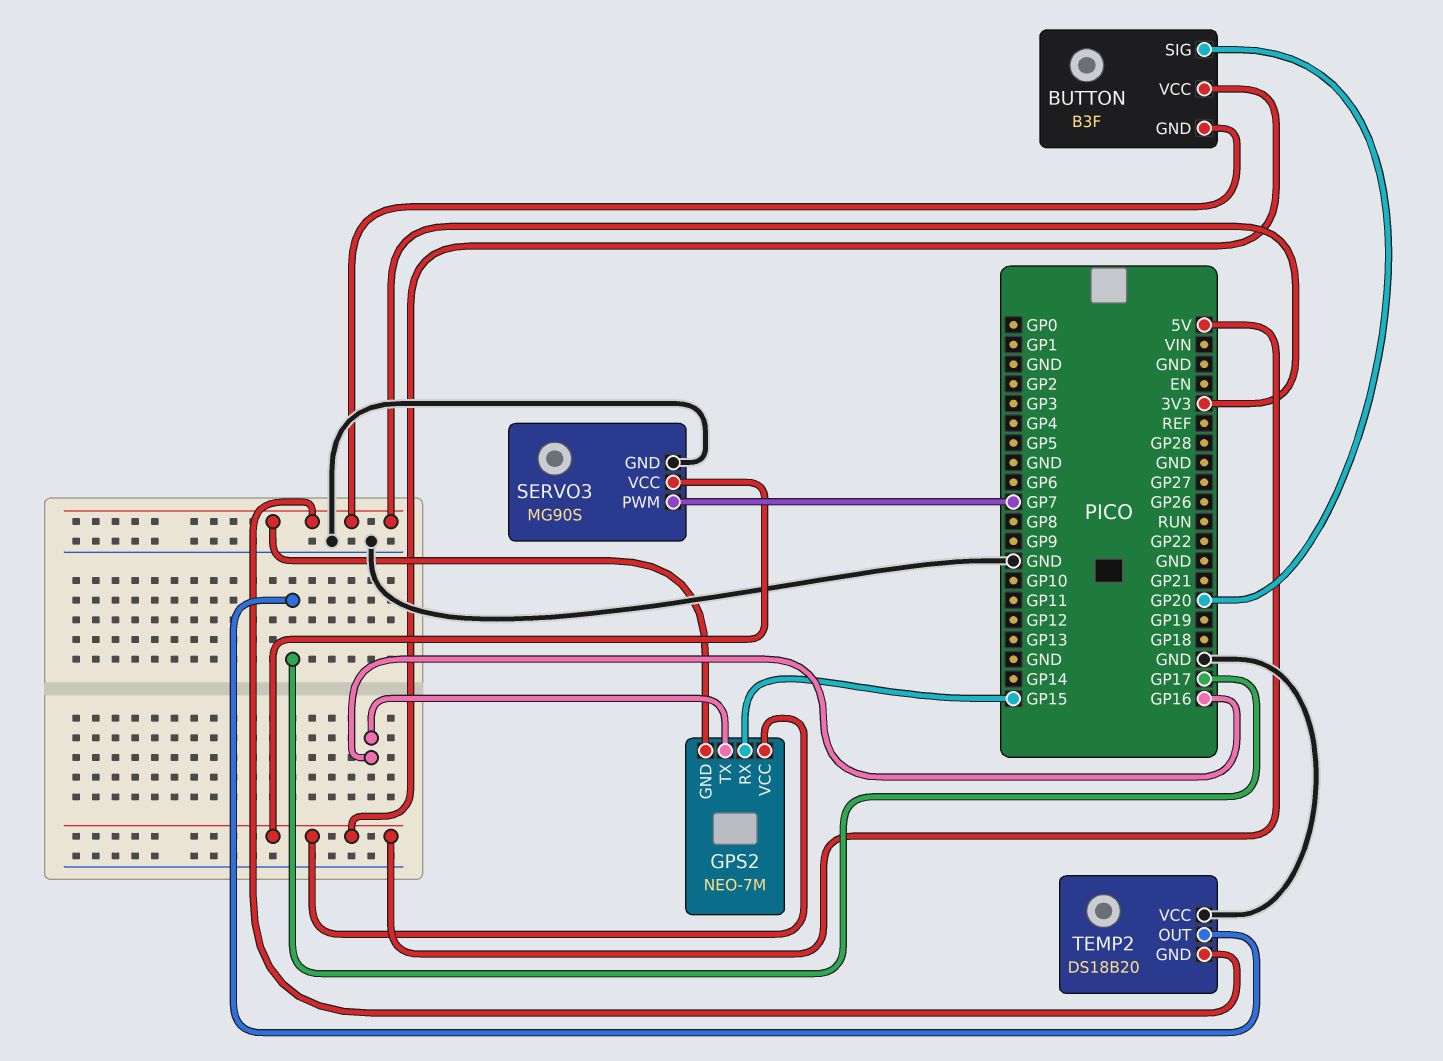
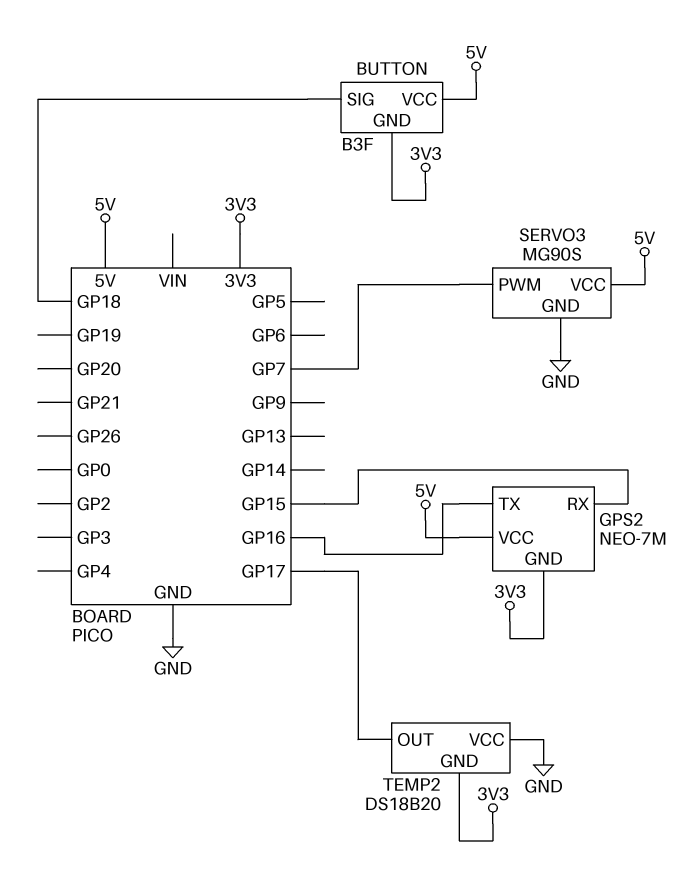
BUTTON pin SIG: GP20 -> GP18

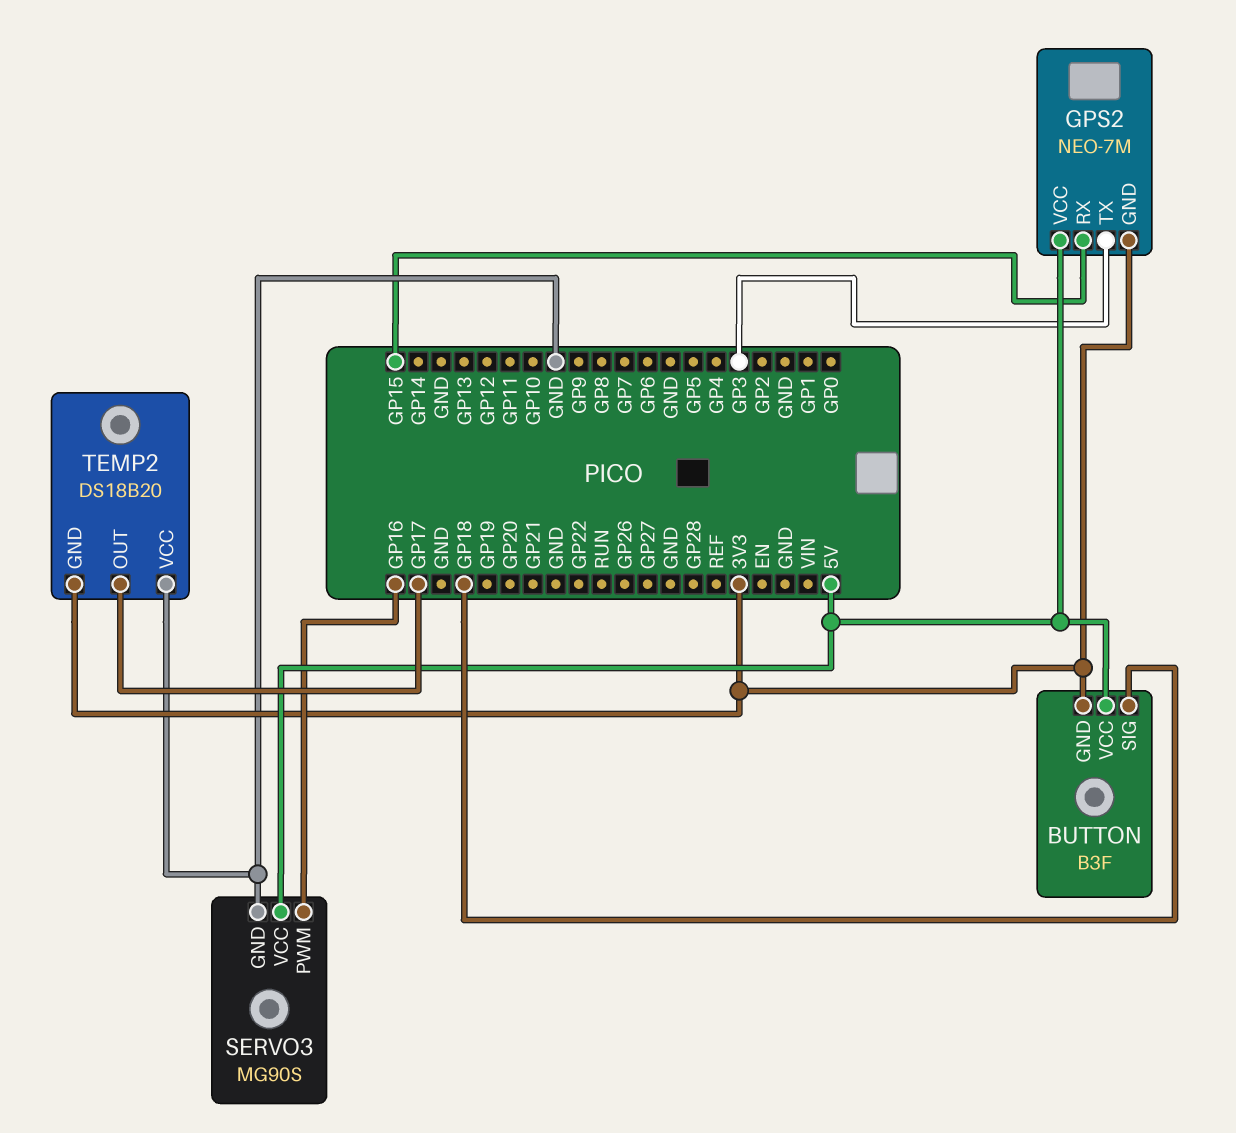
GPS2 pin TX: GP16 -> GP3
SERVO3 pin PWM: GP7 -> GP16

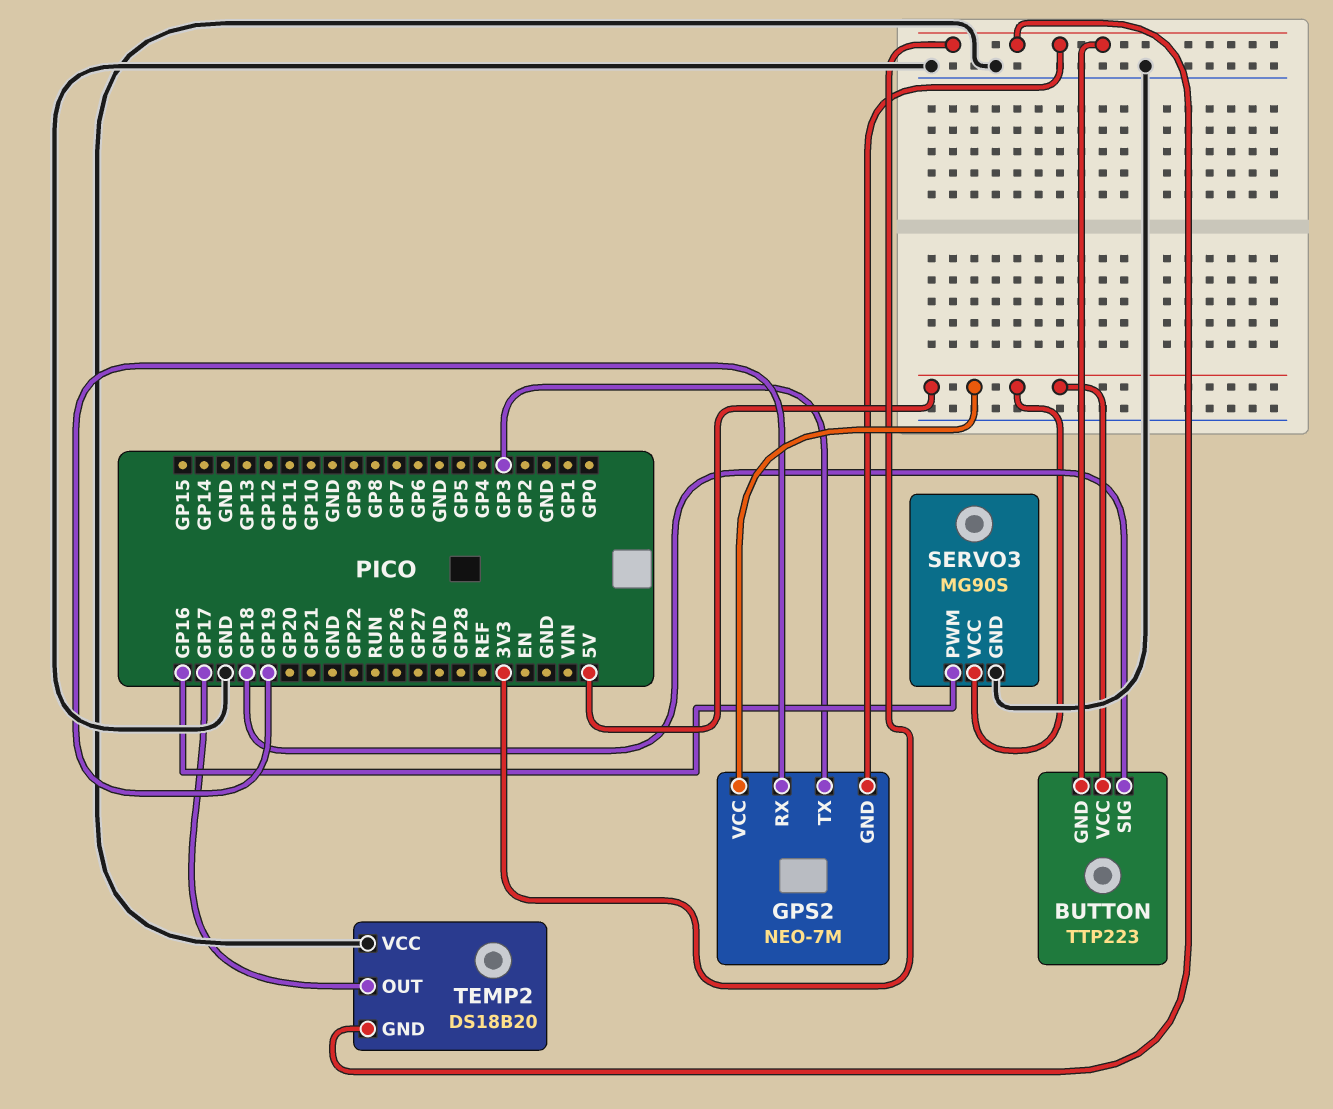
BUTTON: B3F -> TTP223
GPS2 pin RX: GP15 -> GP19

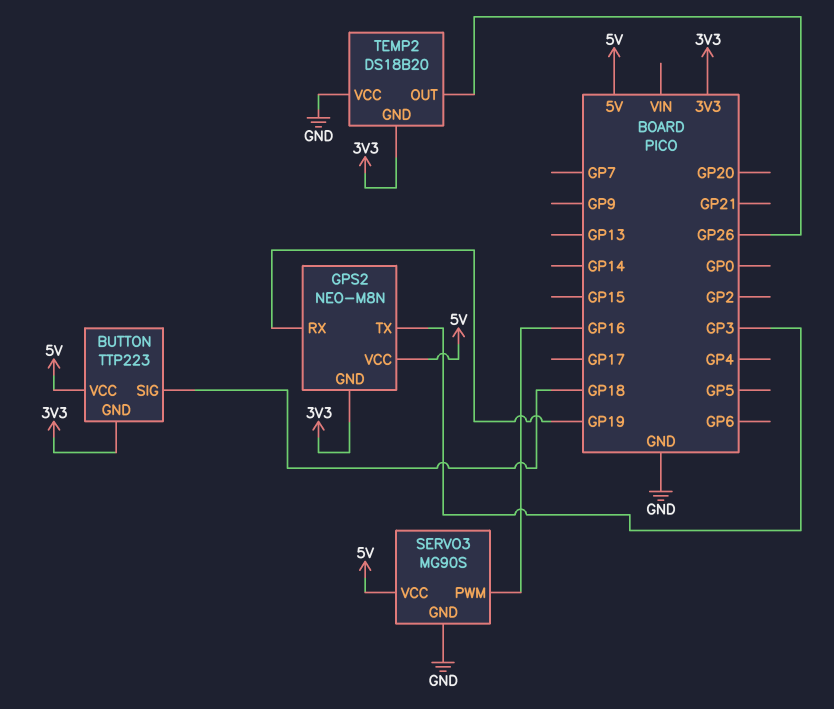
GPS2: NEO-7M -> NEO-M8N
TEMP2 pin OUT: GP17 -> GP26

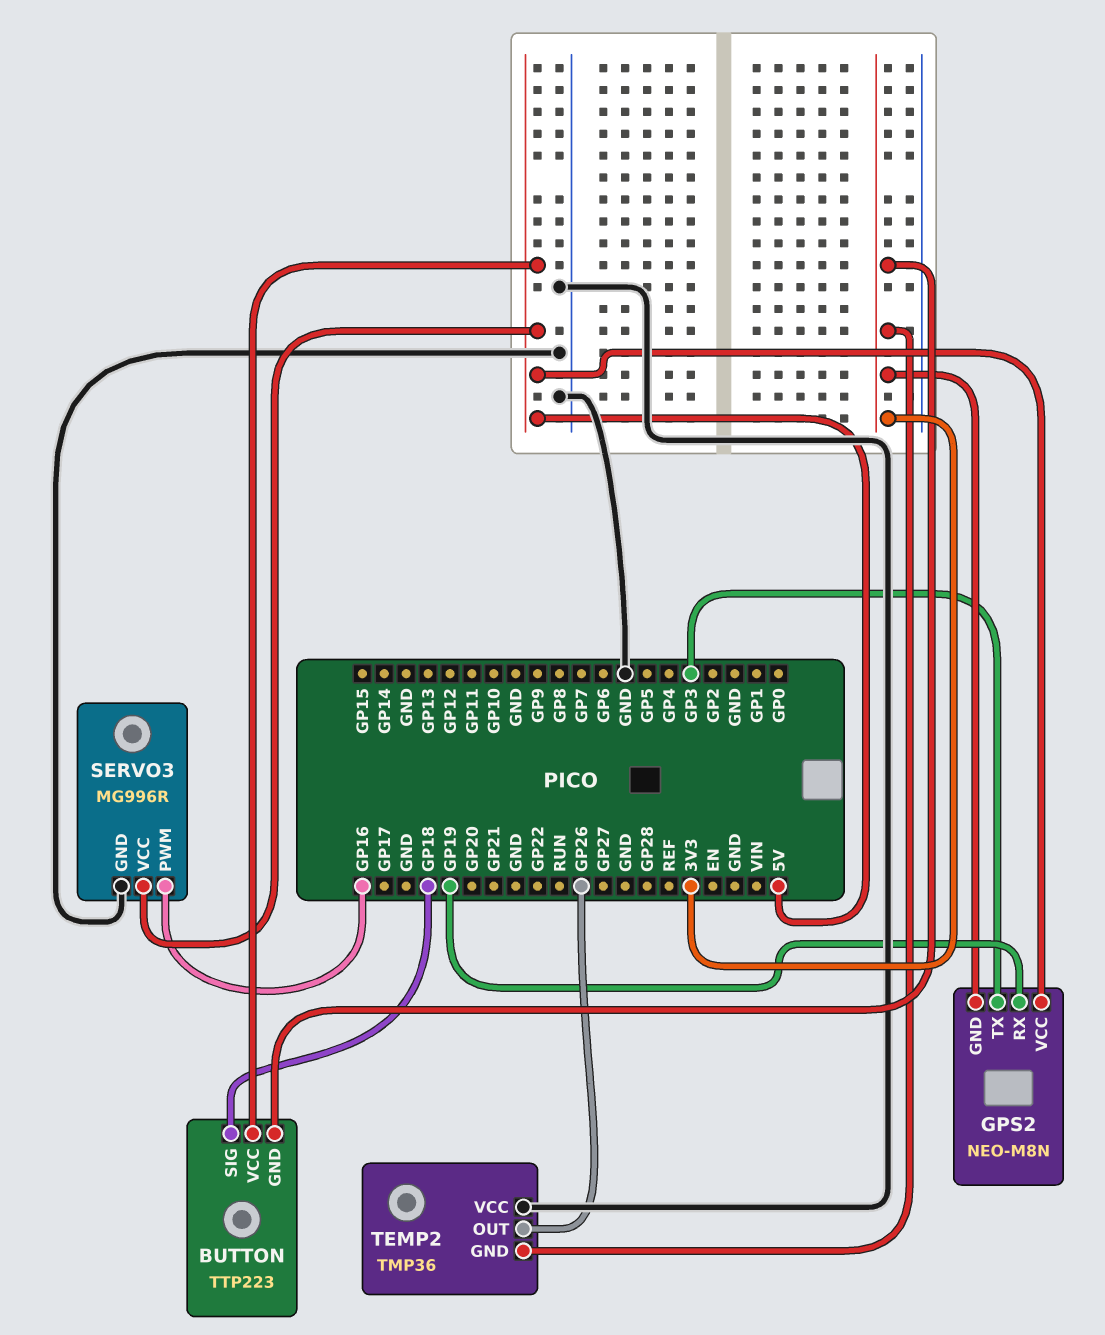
SERVO3: MG90S -> MG996R
TEMP2: DS18B20 -> TMP36

